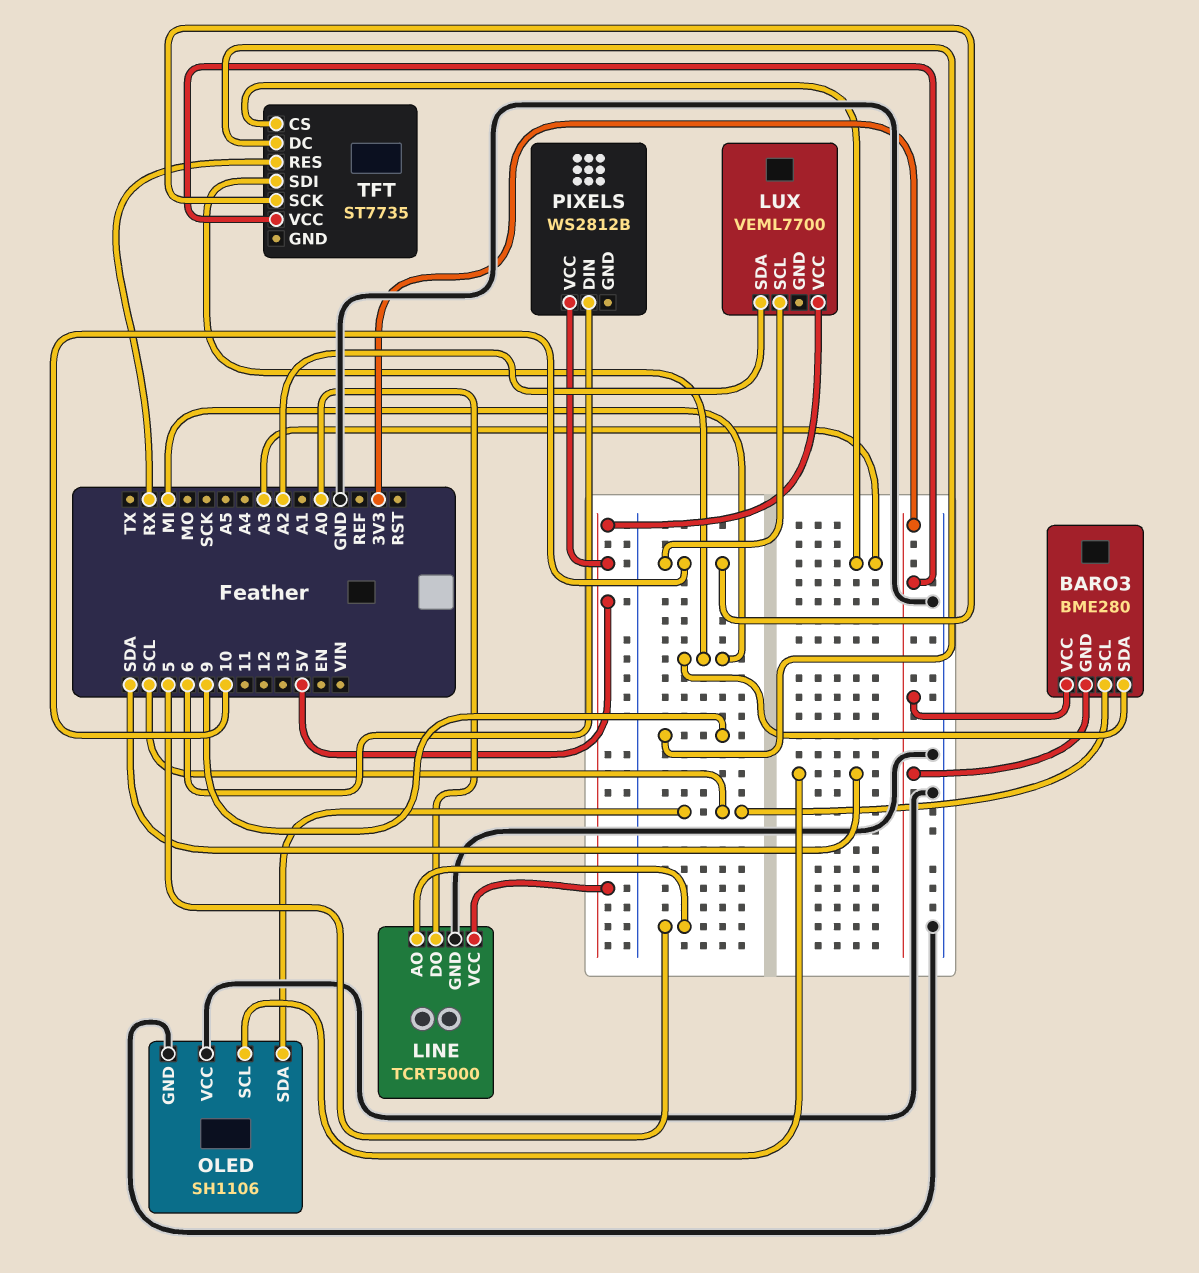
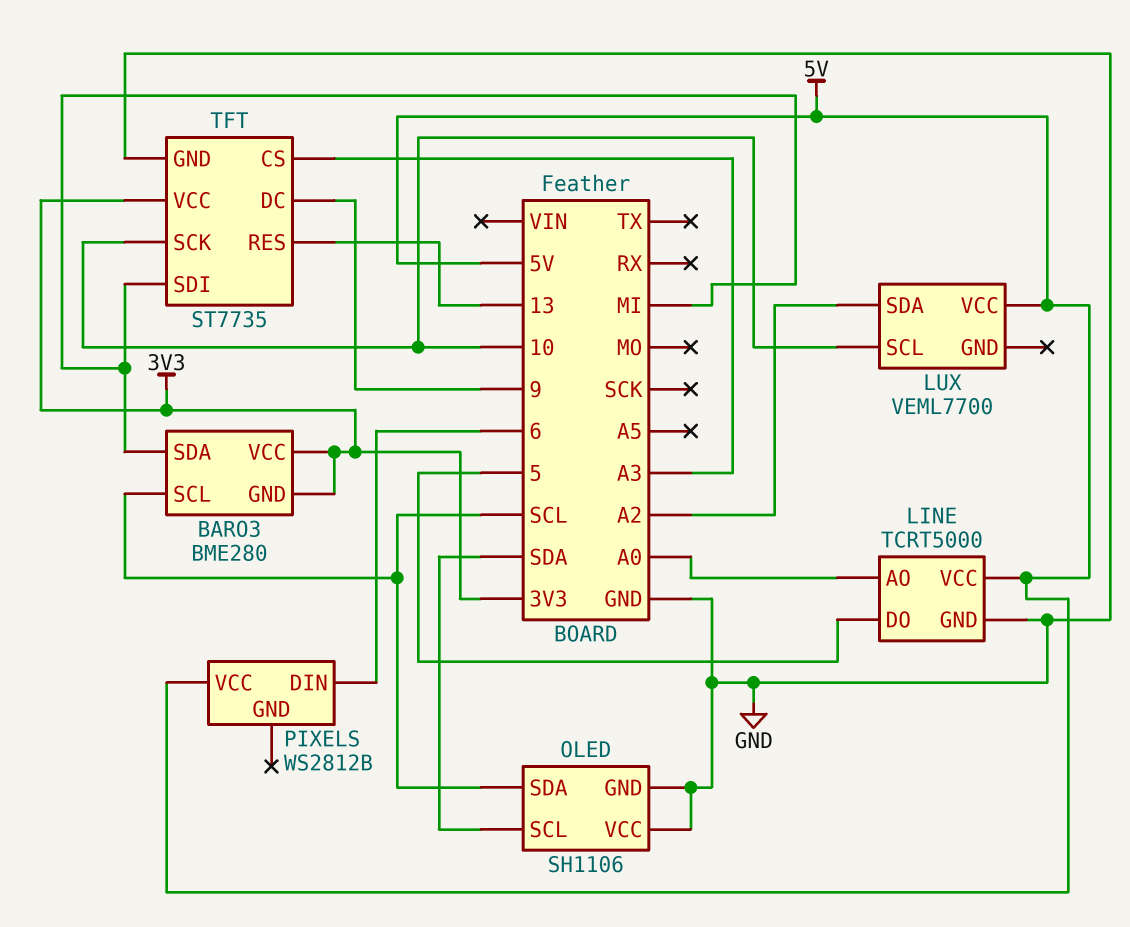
LINE pin AO: 5 -> A0
LINE pin DO: A0 -> 5
TFT pin GND: none -> GND
TFT pin RES: RX -> 13

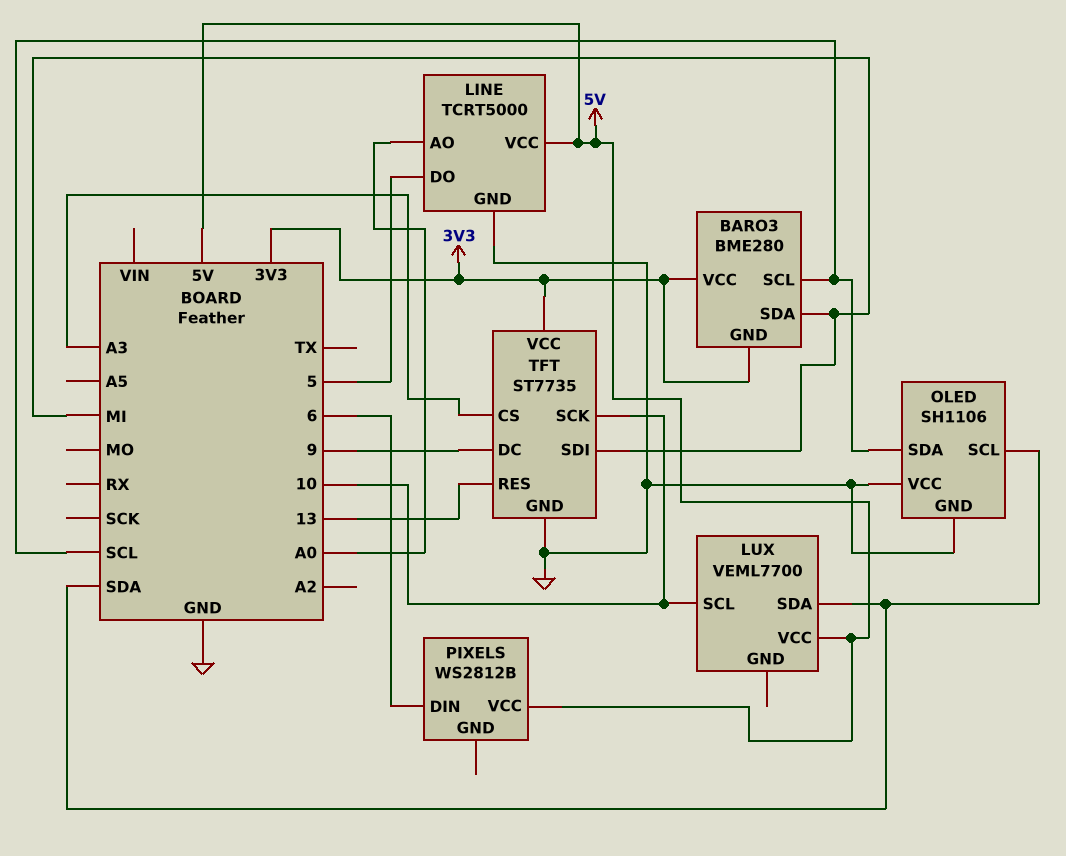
LUX pin SDA: A2 -> SDA

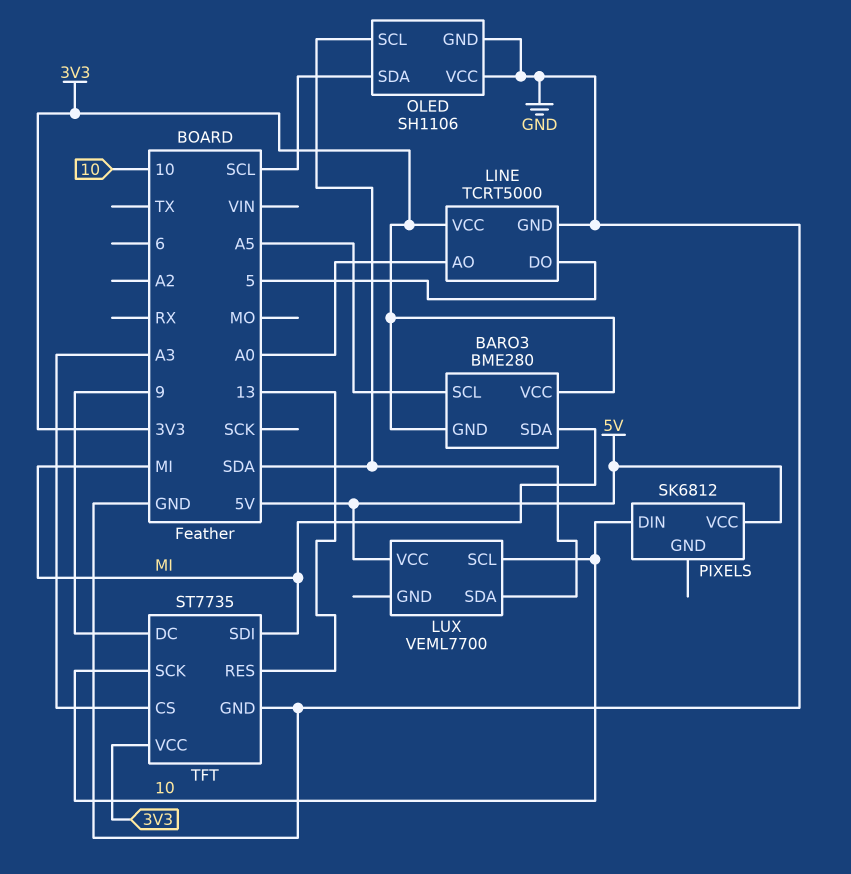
BARO3 pin SCL: SCL -> A5
LINE pin VCC: 5V -> 3V3
PIXELS: WS2812B -> SK6812
PIXELS pin DIN: 6 -> 10

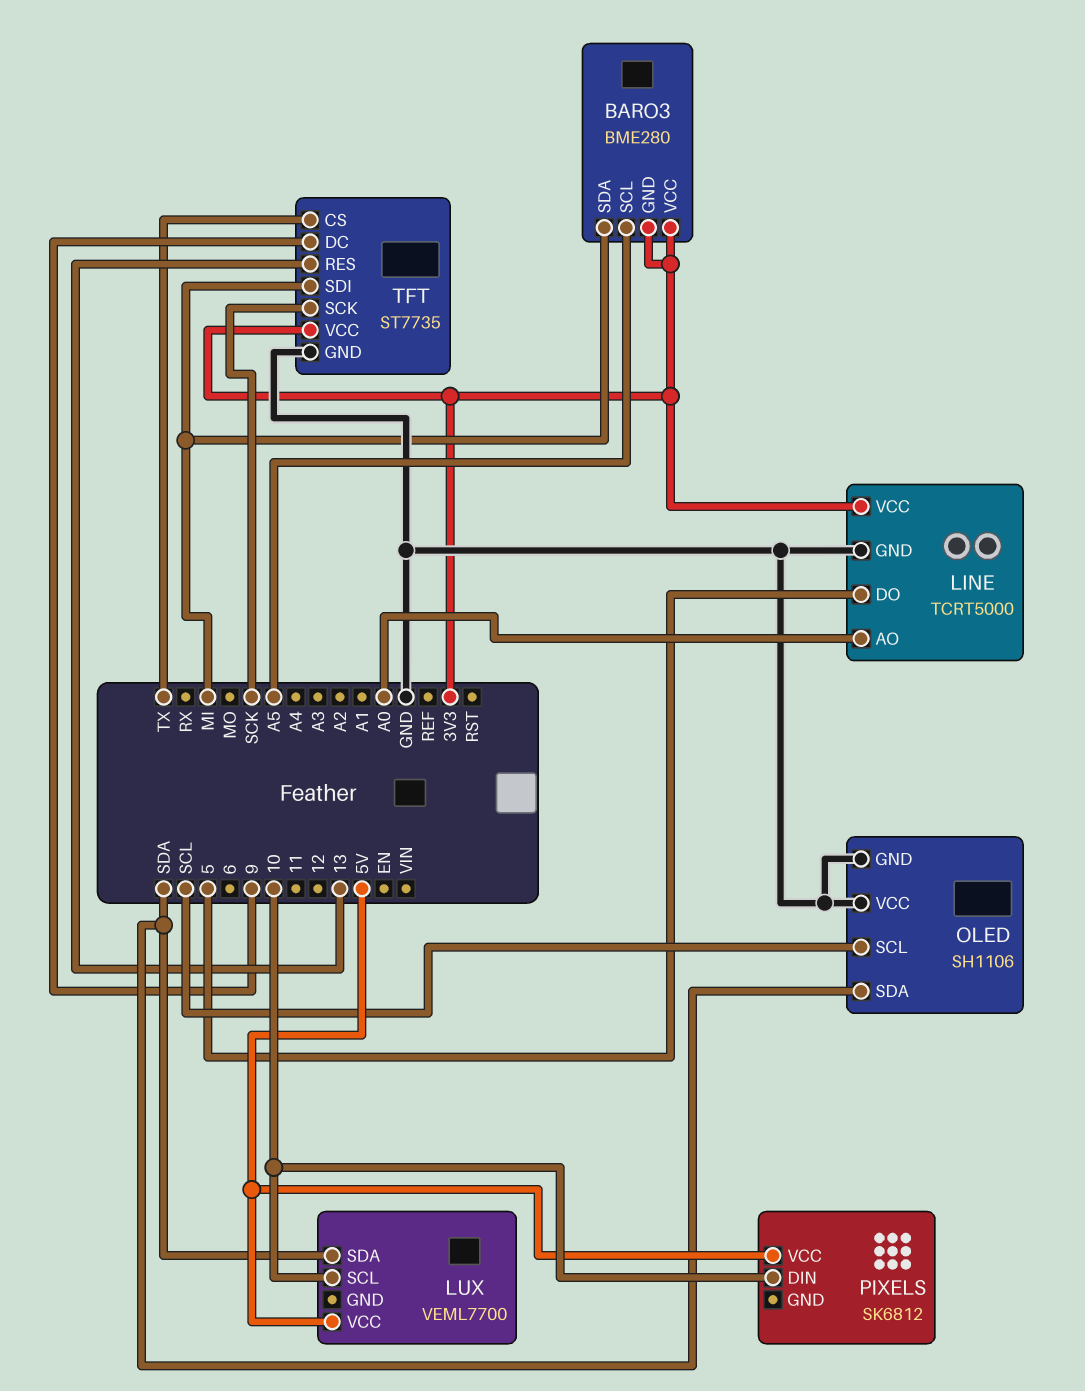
OLED pin SCL: SDA -> SCL
OLED pin SDA: SCL -> SDA
TFT pin CS: A3 -> TX
TFT pin SCK: 10 -> SCK

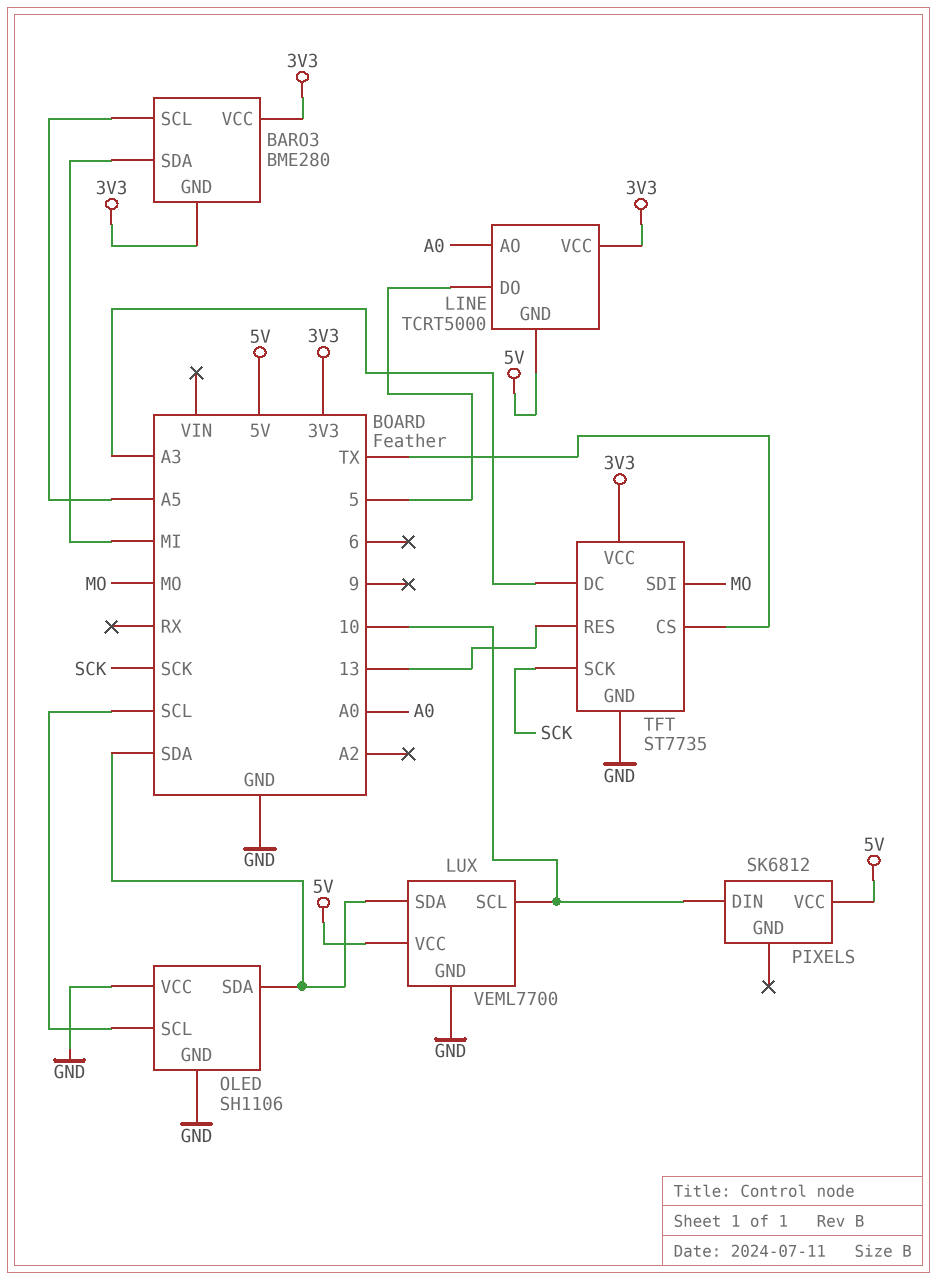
LINE pin GND: GND -> 5V
LUX pin GND: none -> GND
TFT pin DC: 9 -> A3
TFT pin SDI: MI -> MO

